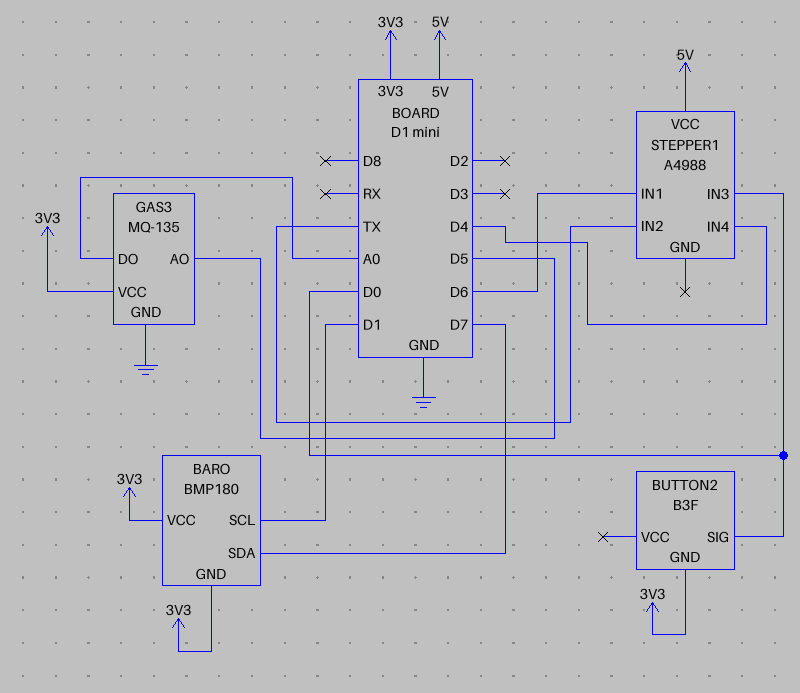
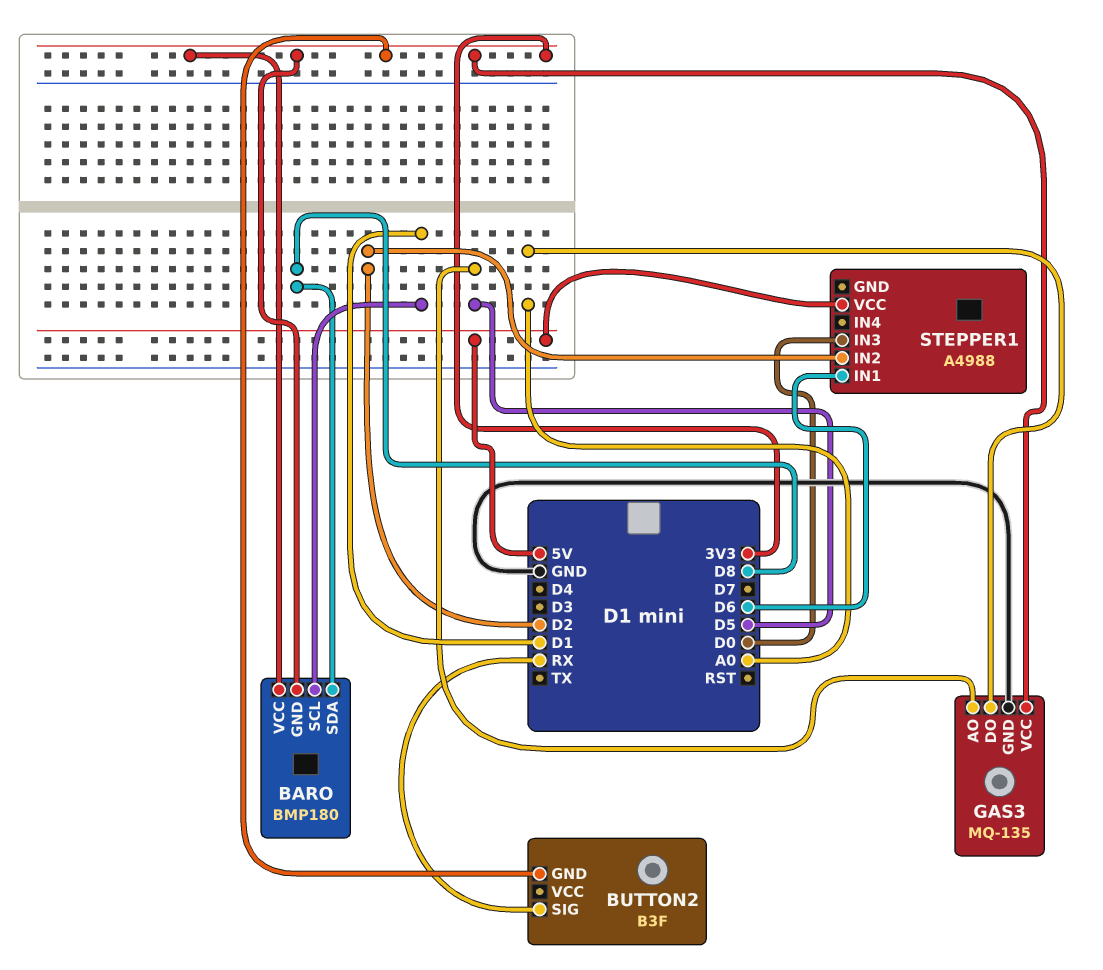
BARO pin SDA: D7 -> D8
BUTTON2 pin SIG: D0 -> RX
STEPPER1 pin IN2: TX -> D2
STEPPER1 pin IN4: D4 -> none

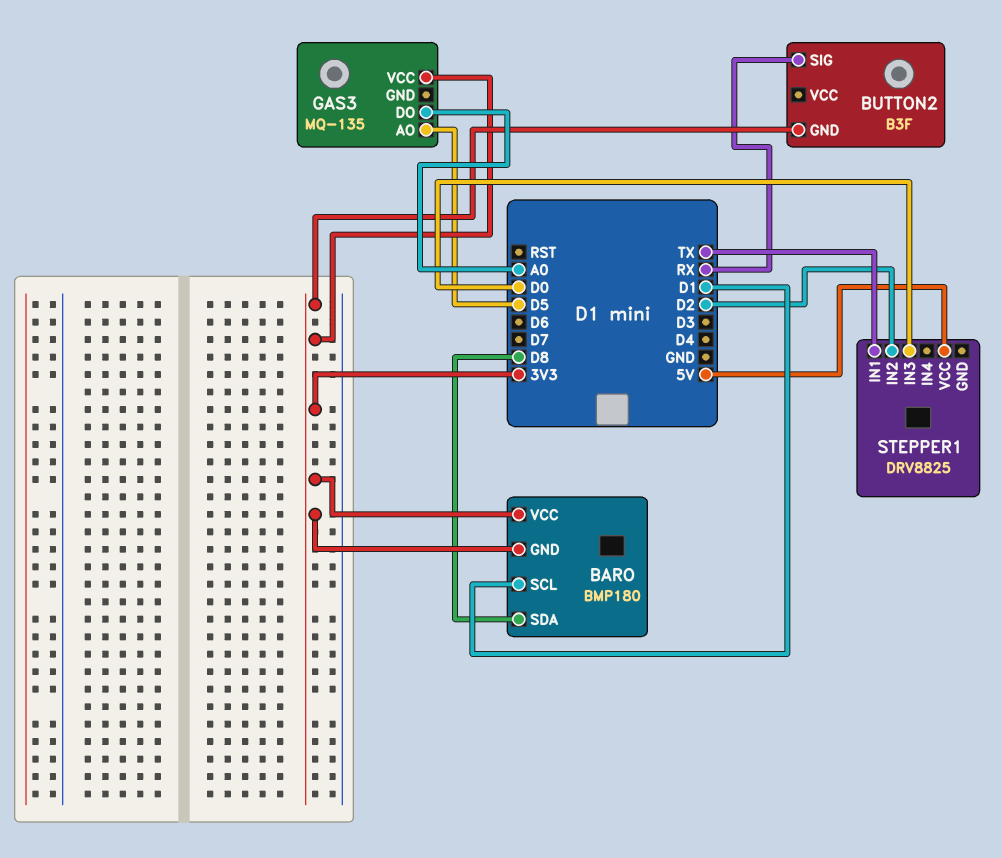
GAS3 pin GND: GND -> none
STEPPER1: A4988 -> DRV8825
STEPPER1 pin IN1: D6 -> TX

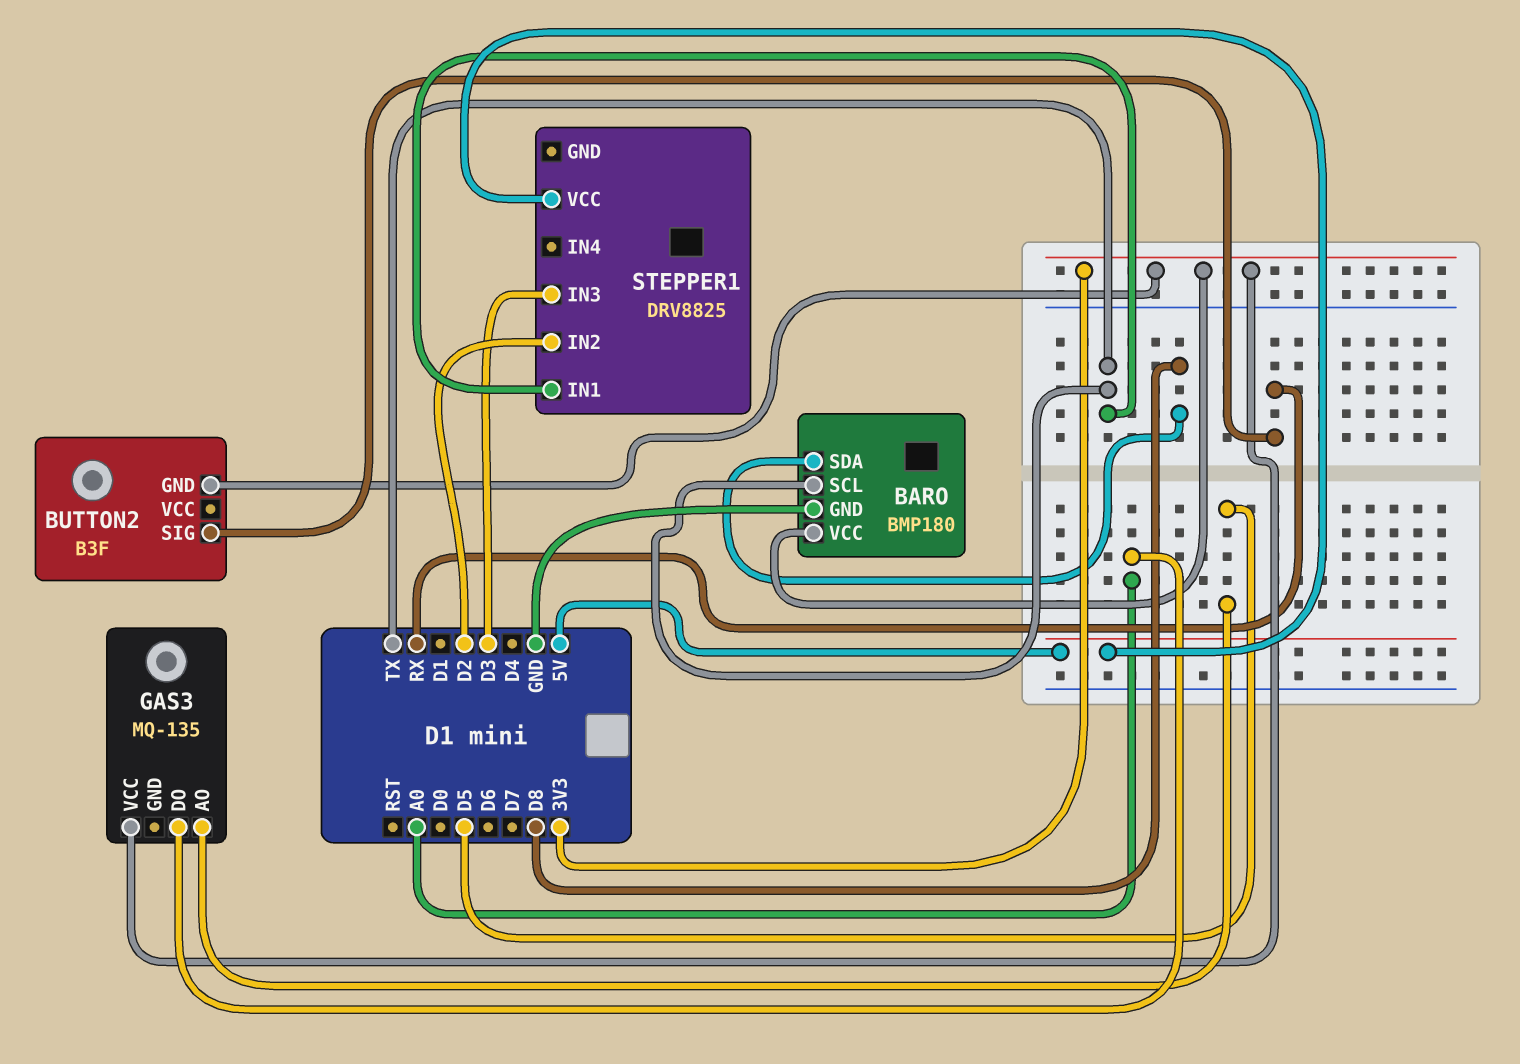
BARO pin GND: 3V3 -> GND
BARO pin SCL: D1 -> TX
STEPPER1 pin IN3: D0 -> D3

